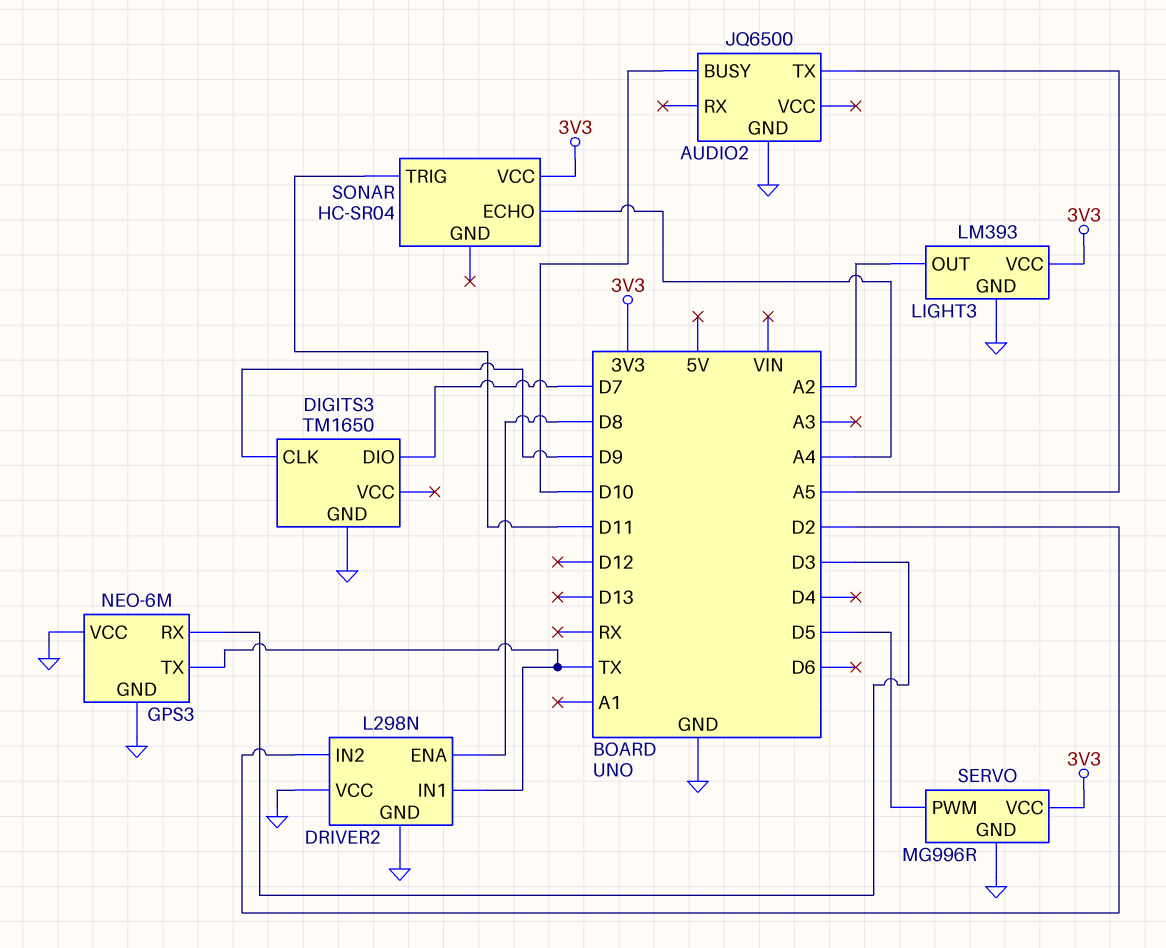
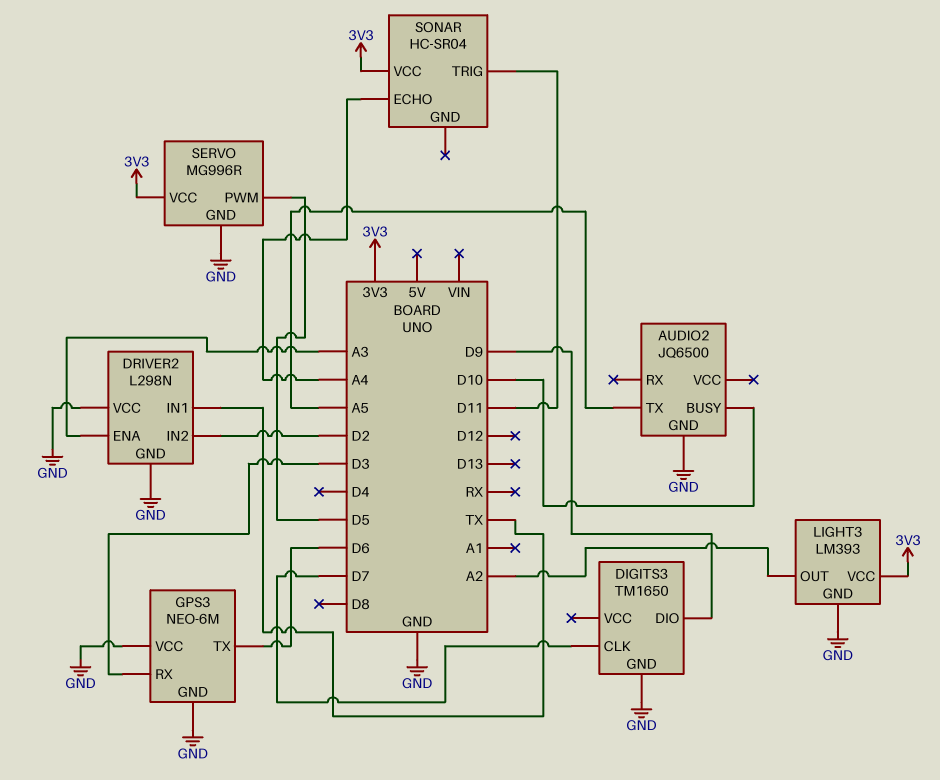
DIGITS3 pin CLK: D9 -> D7
DIGITS3 pin DIO: D7 -> D9
DRIVER2 pin ENA: D8 -> A3
GPS3 pin TX: TX -> D6

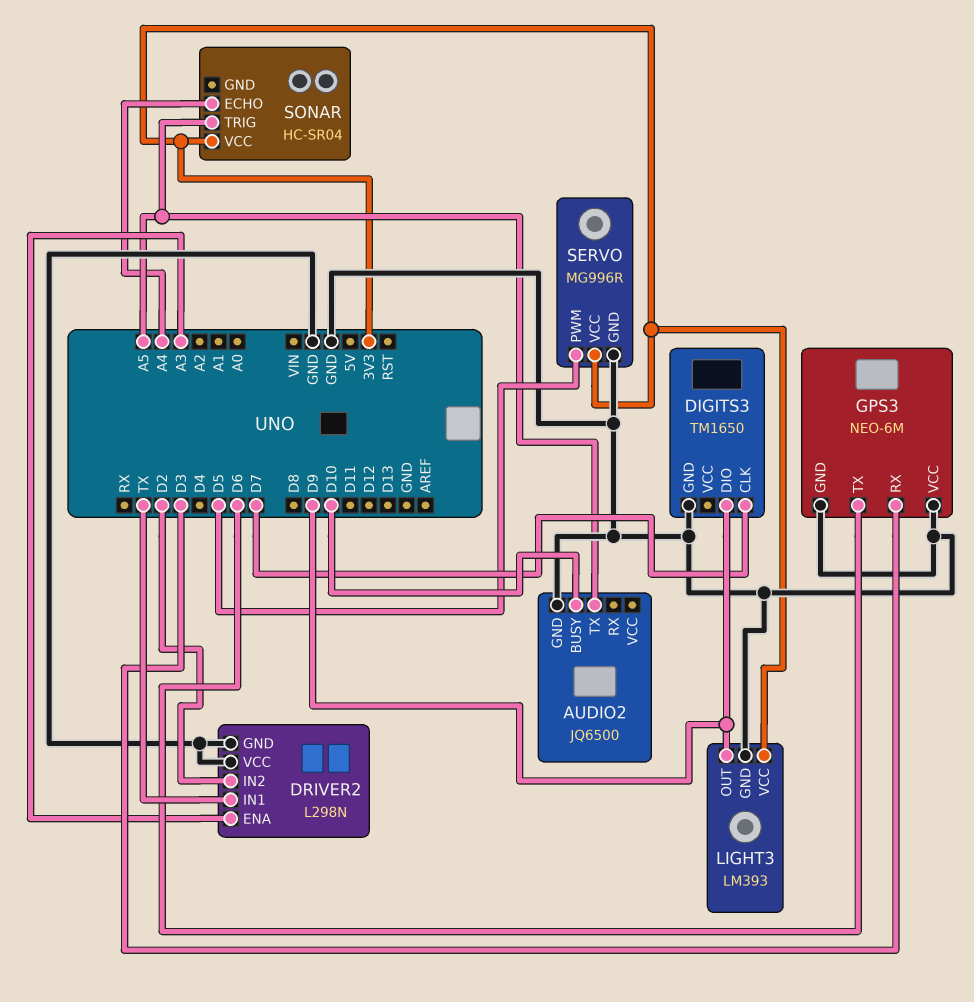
LIGHT3 pin OUT: A2 -> D9
SONAR pin TRIG: D11 -> A5

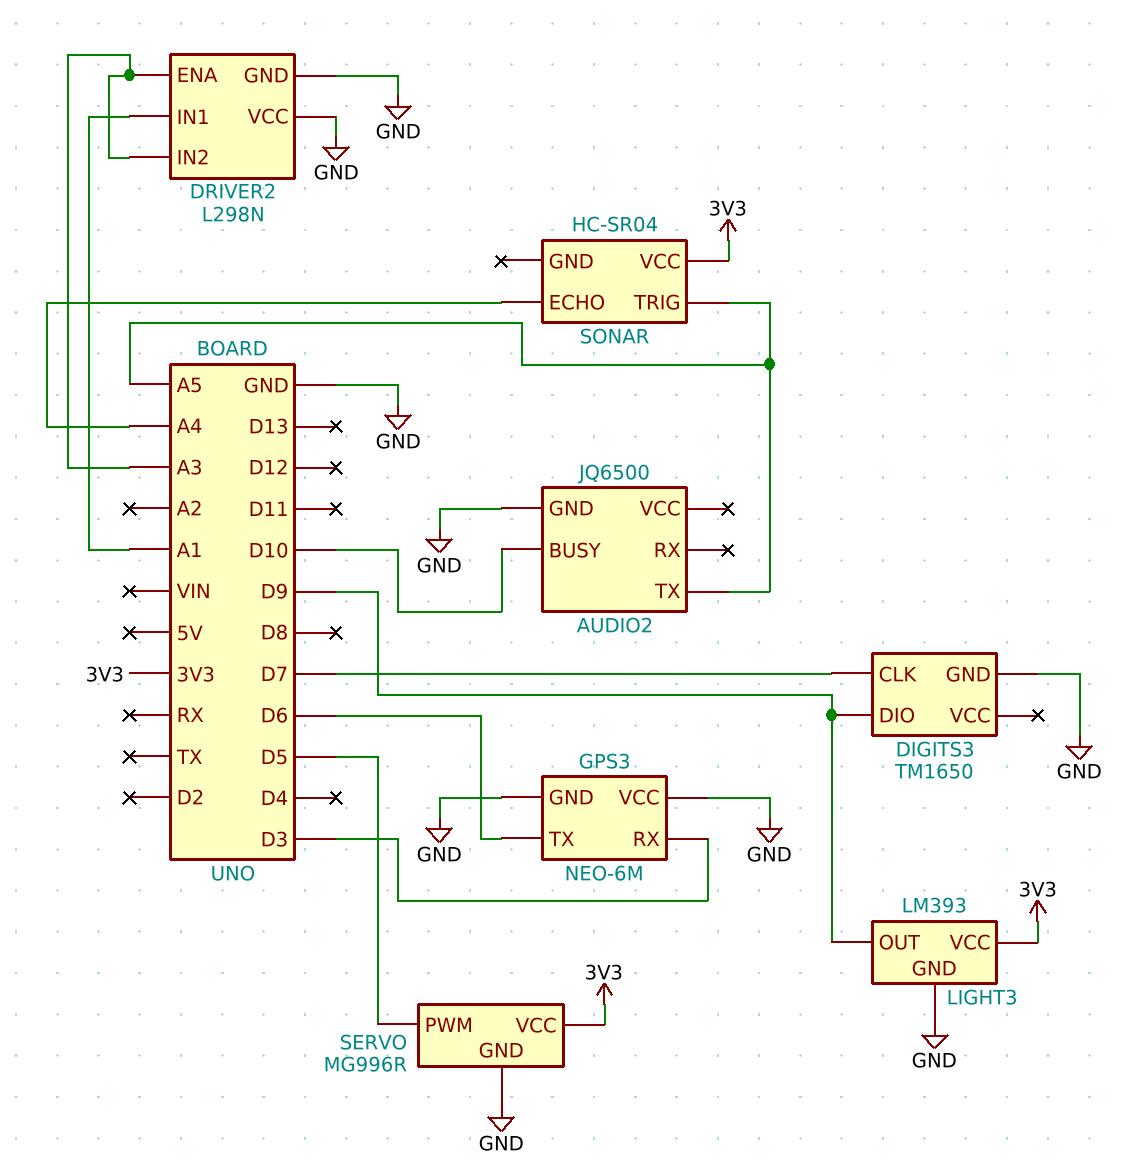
DRIVER2 pin IN1: TX -> A1
DRIVER2 pin IN2: D2 -> A3

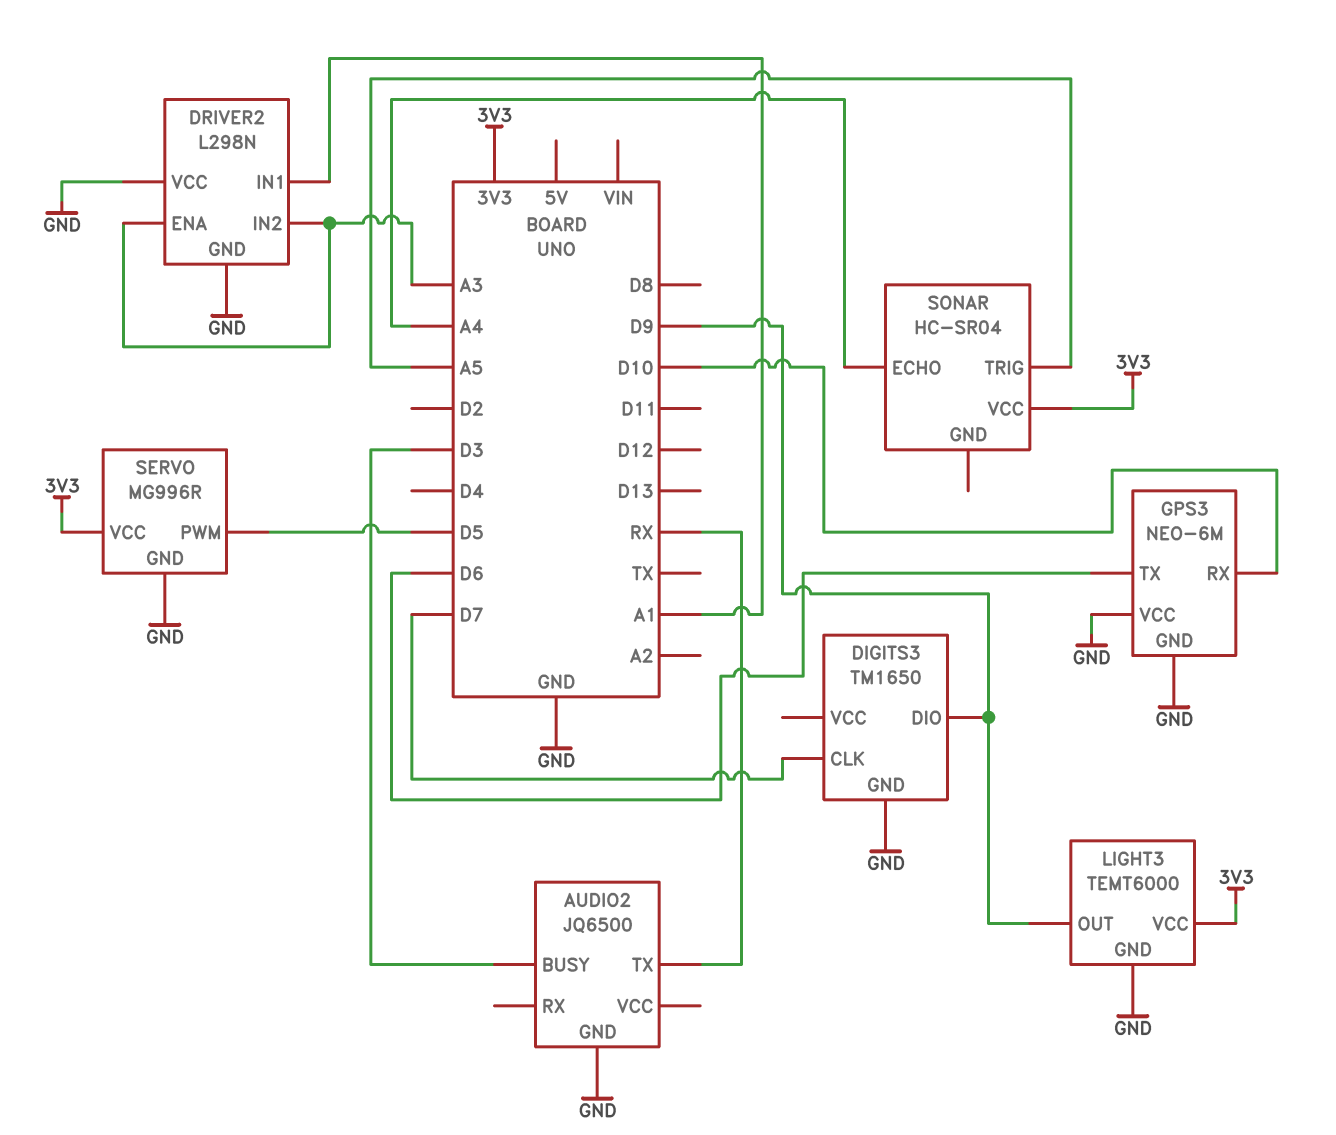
AUDIO2 pin BUSY: D10 -> D3
AUDIO2 pin TX: A5 -> RX
GPS3 pin RX: D3 -> D10
LIGHT3: LM393 -> TEMT6000

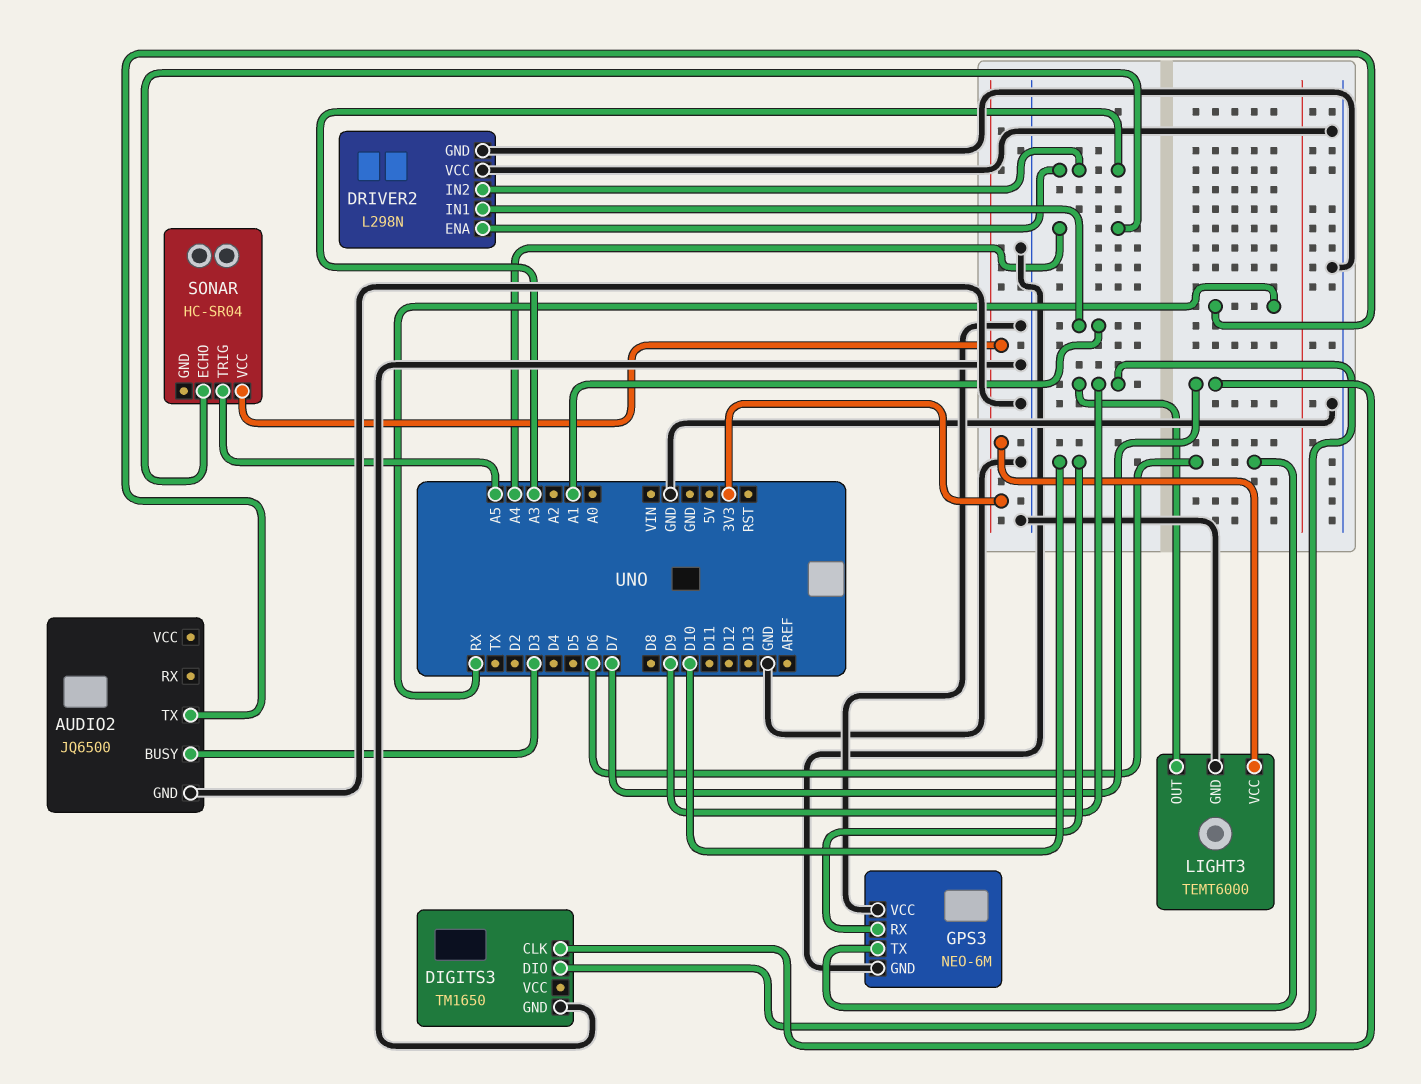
SERVO: MG996R -> none
SERVO pin GND: GND -> none
SERVO pin PWM: D5 -> none
SERVO pin VCC: 3V3 -> none

